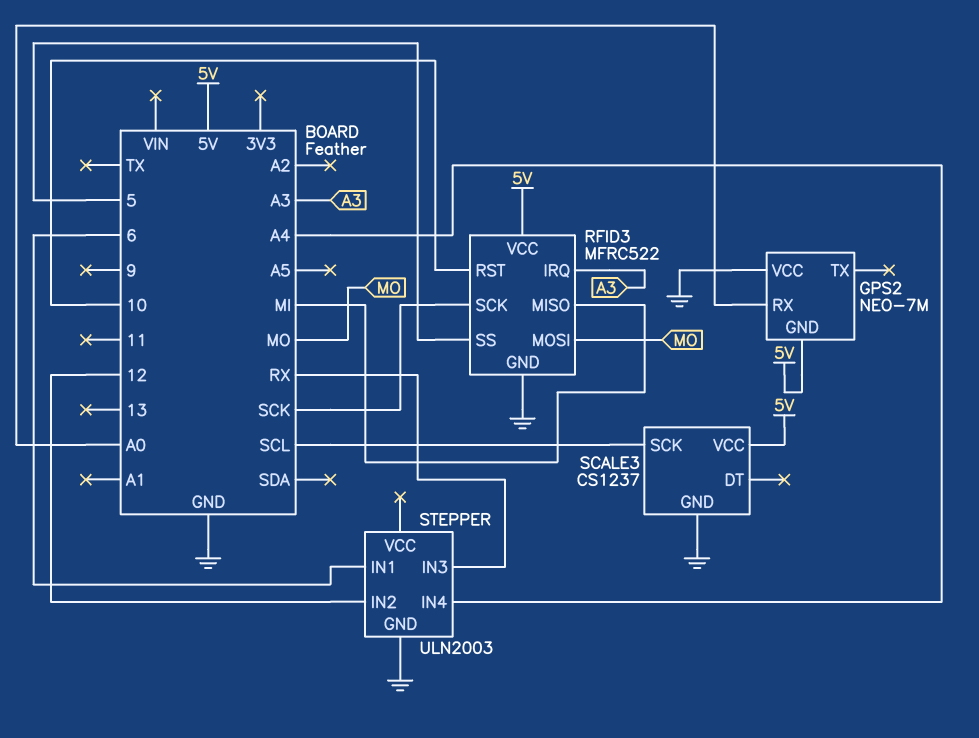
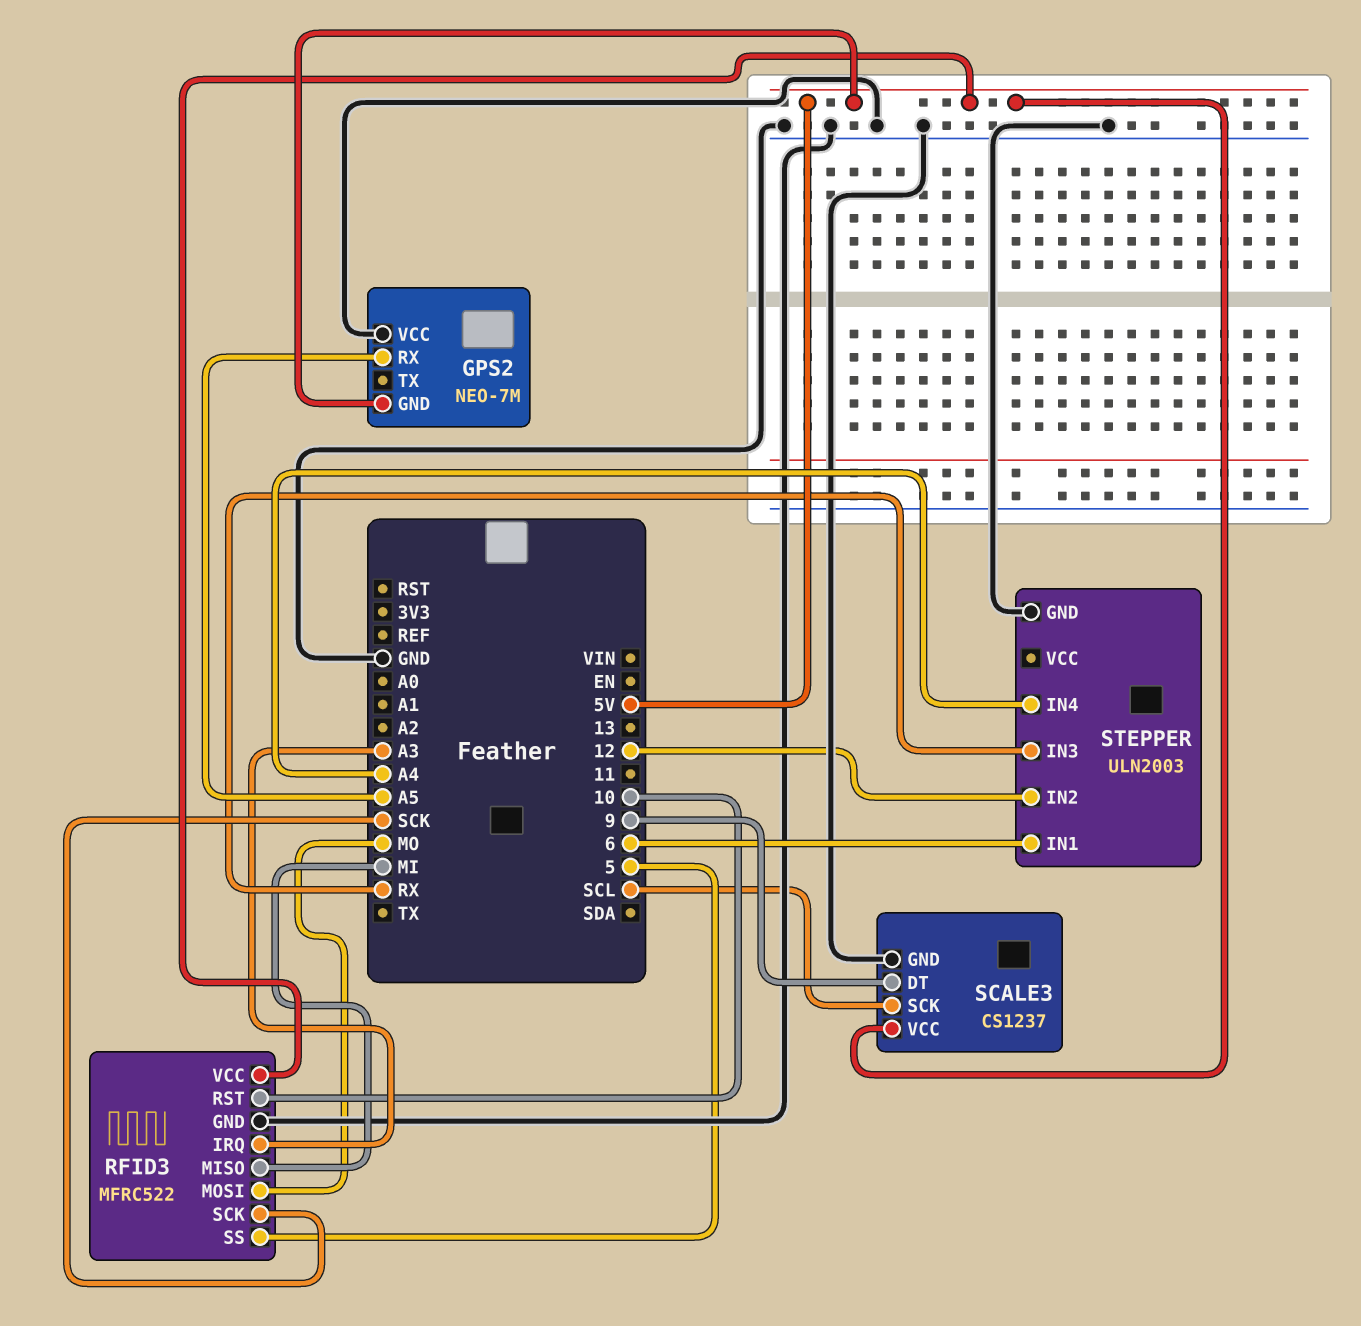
GPS2 pin RX: A0 -> A5
SCALE3 pin DT: none -> 9

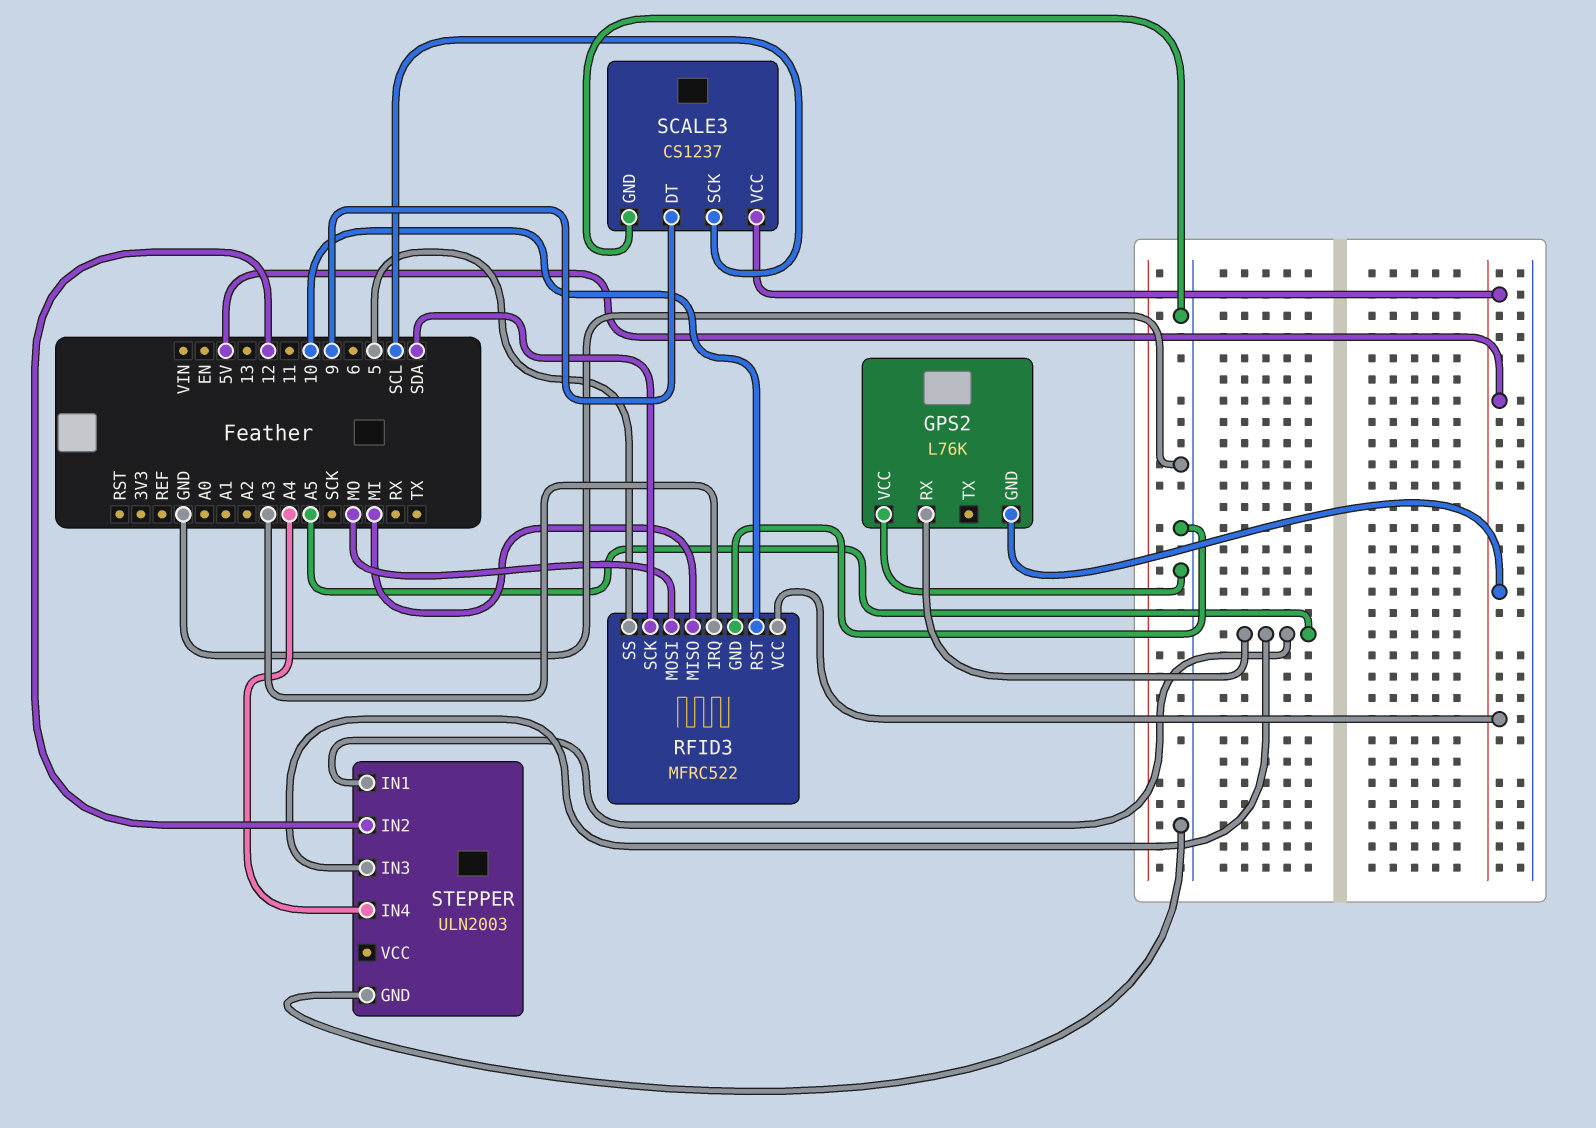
GPS2: NEO-7M -> L76K
RFID3 pin SCK: SCK -> SDA
STEPPER pin IN1: 6 -> A5
STEPPER pin IN3: RX -> A5

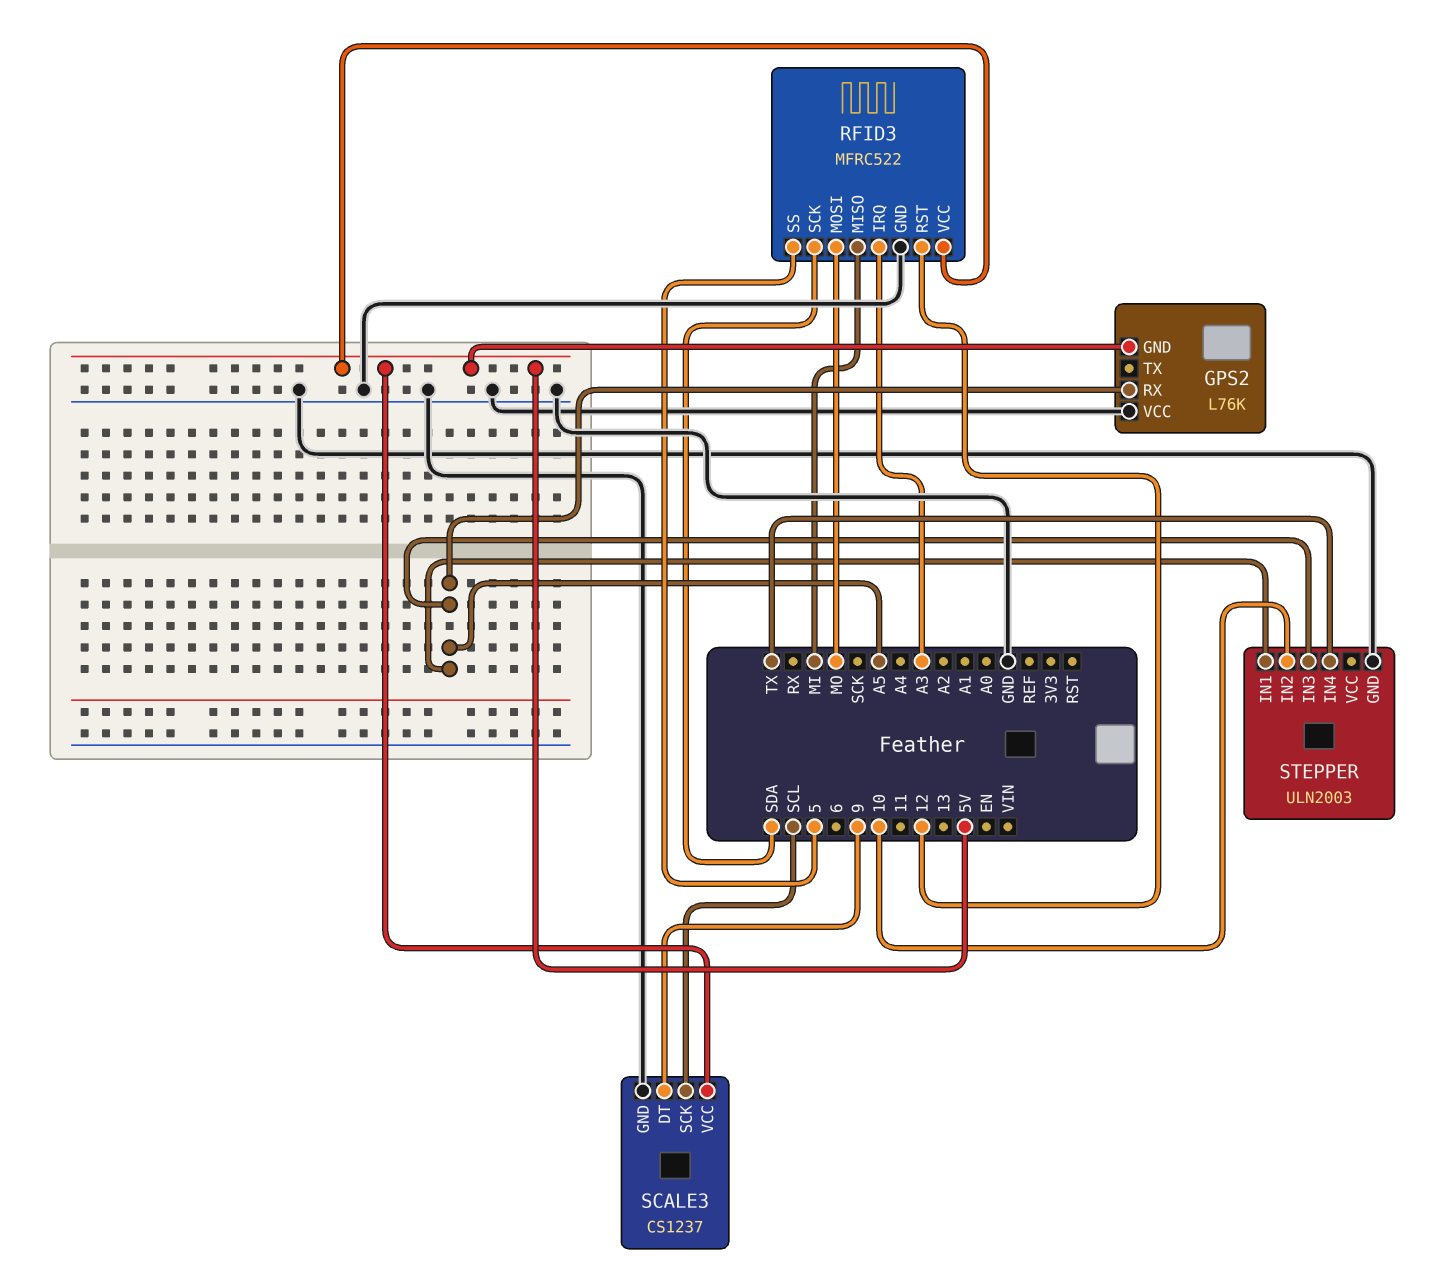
RFID3 pin RST: 10 -> 12
STEPPER pin IN2: 12 -> 10
STEPPER pin IN4: A4 -> TX

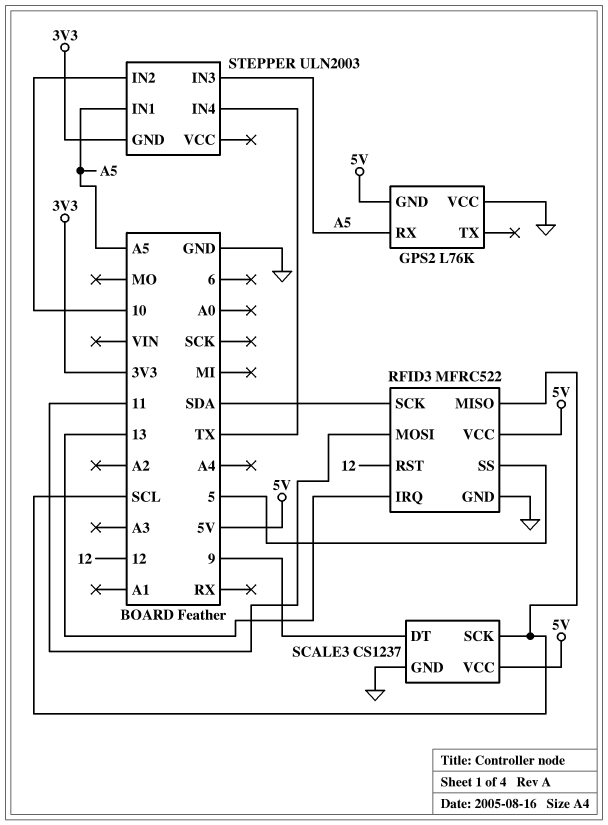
RFID3 pin IRQ: A3 -> 13
RFID3 pin MISO: MI -> SCL
RFID3 pin MOSI: MO -> 11
STEPPER pin GND: GND -> 3V3

